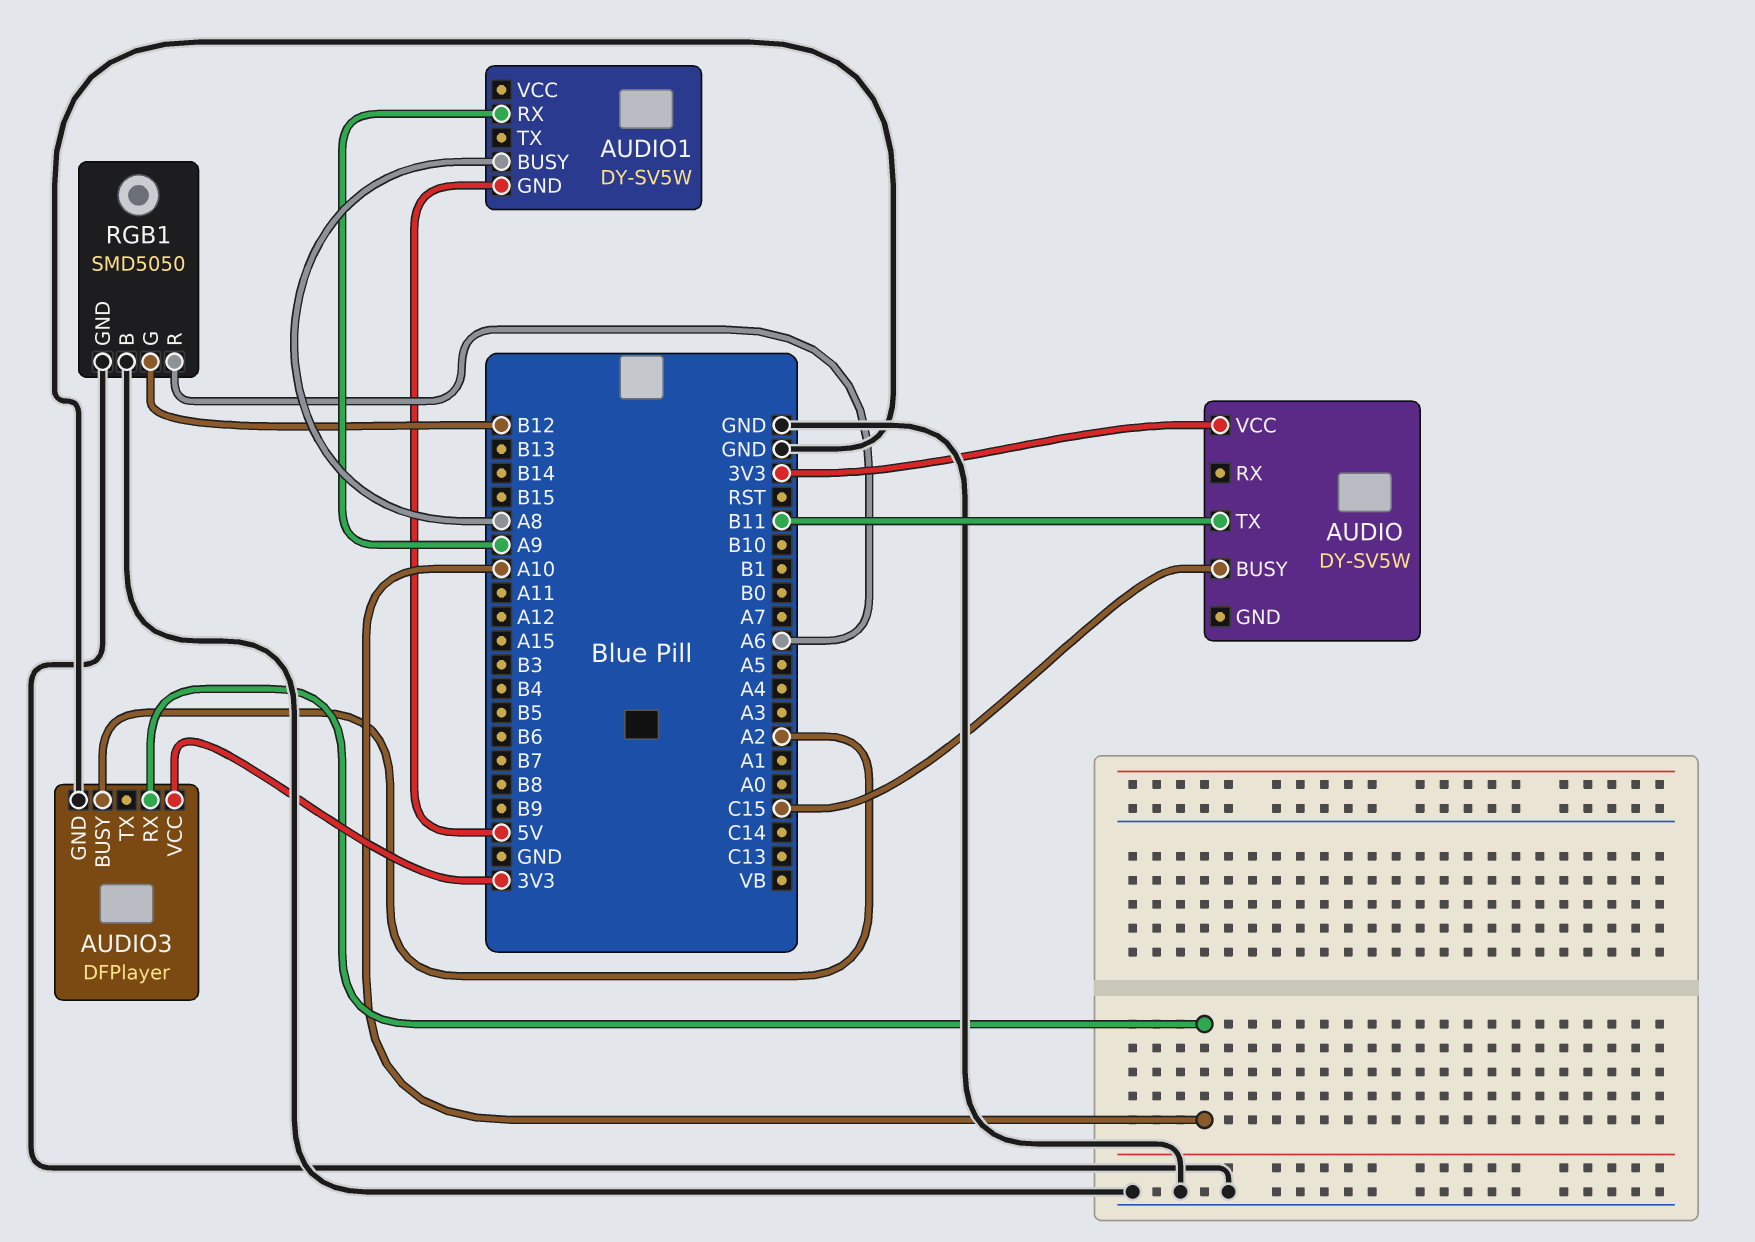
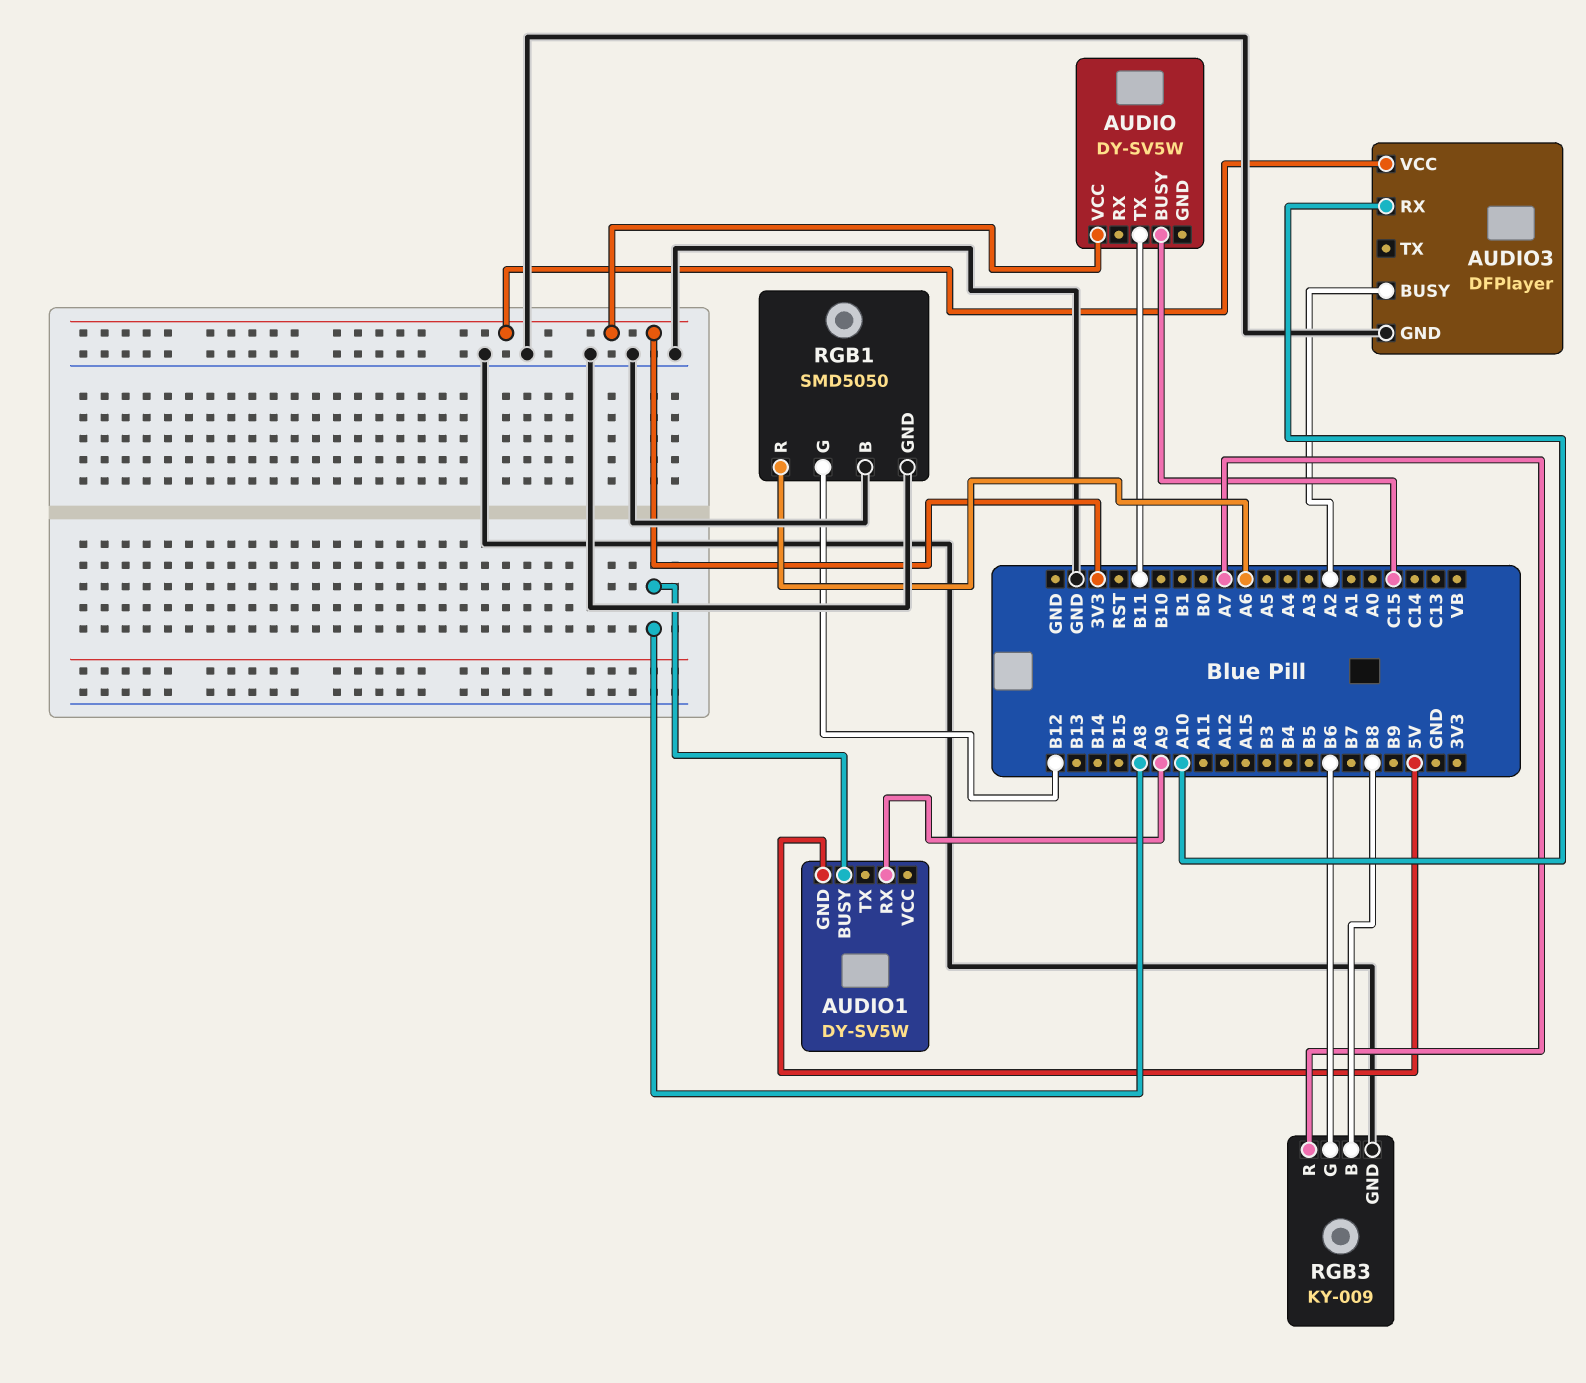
RGB3: none -> KY-009
RGB3 pin B: none -> B8
RGB3 pin G: none -> B6
RGB3 pin GND: none -> GND
RGB3 pin R: none -> A7

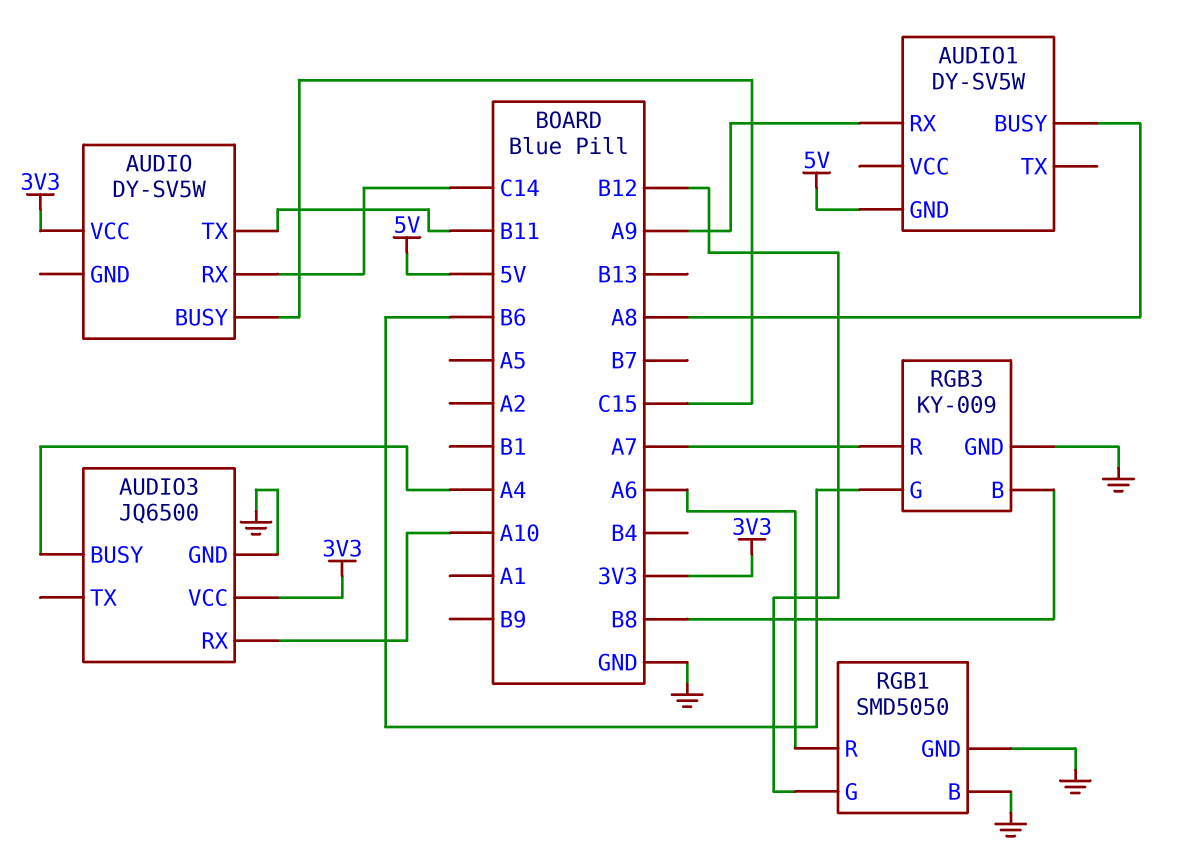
AUDIO pin RX: none -> C14
AUDIO3: DFPlayer -> JQ6500
AUDIO3 pin BUSY: A2 -> A4

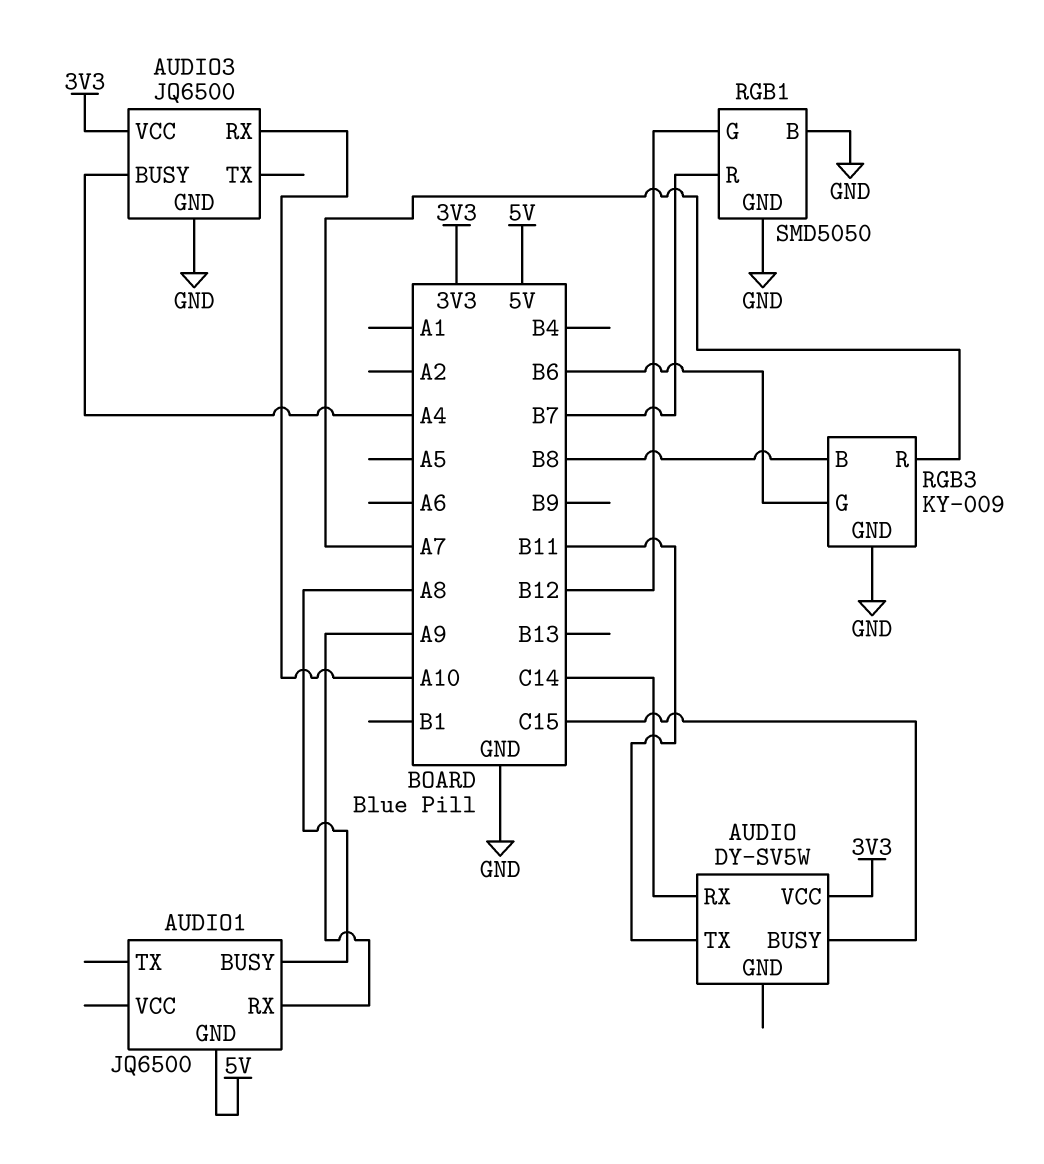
AUDIO1: DY-SV5W -> JQ6500
RGB1 pin R: A6 -> B7

